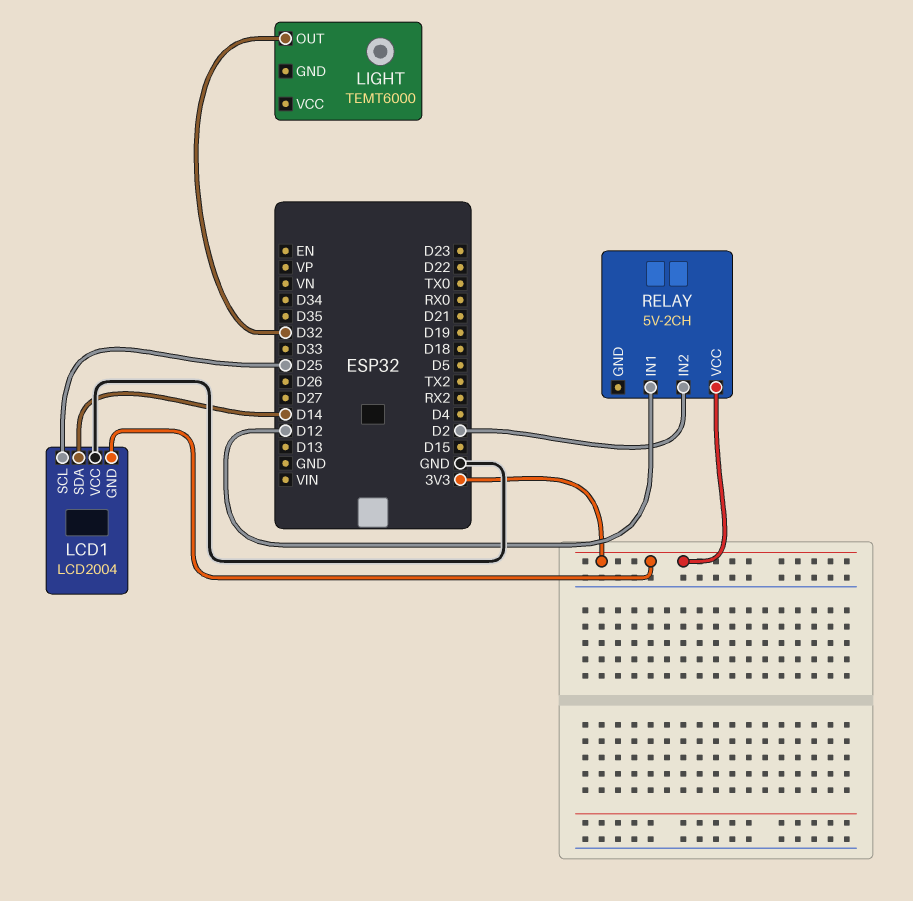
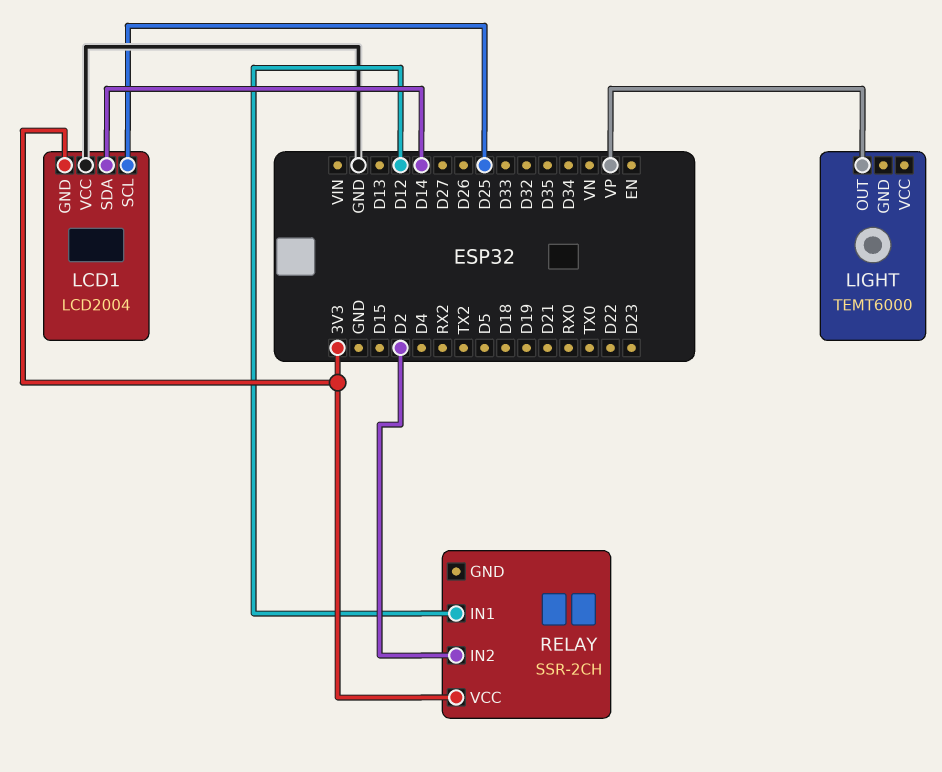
LIGHT pin OUT: D32 -> VP
RELAY: 5V-2CH -> SSR-2CH

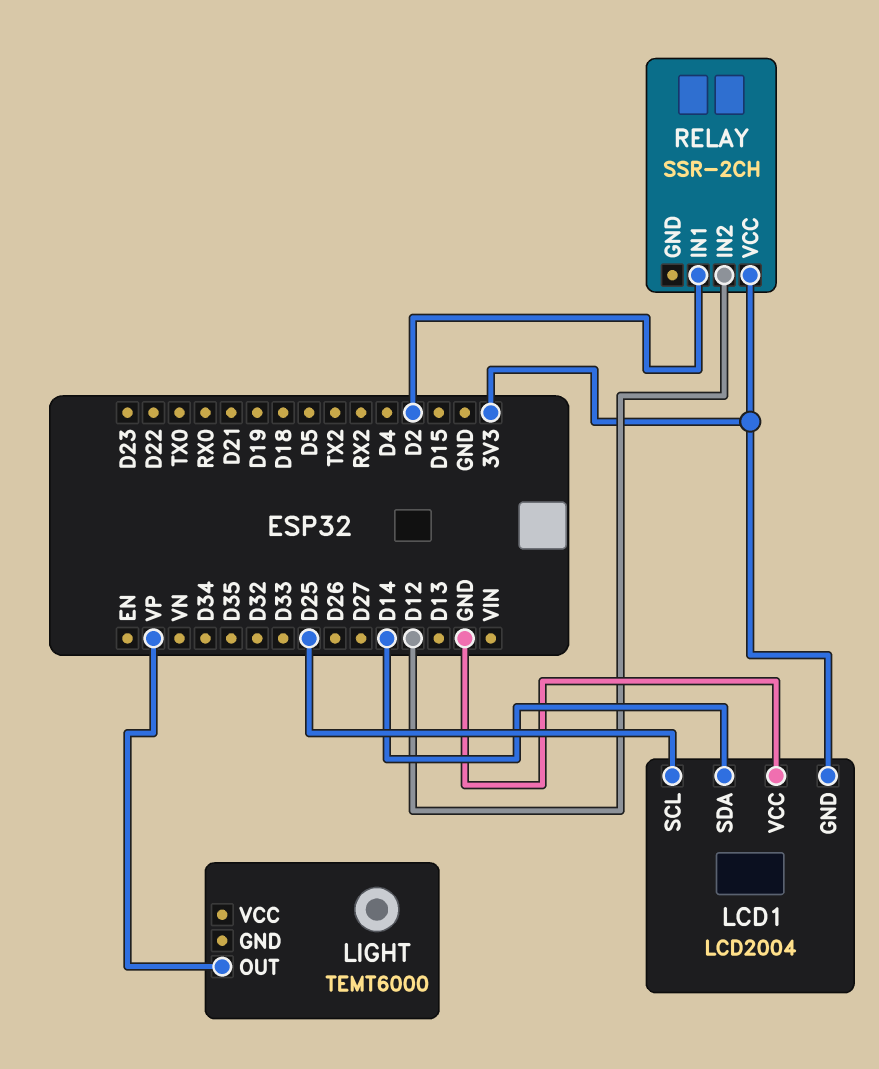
RELAY pin IN1: D12 -> D2
RELAY pin IN2: D2 -> D12

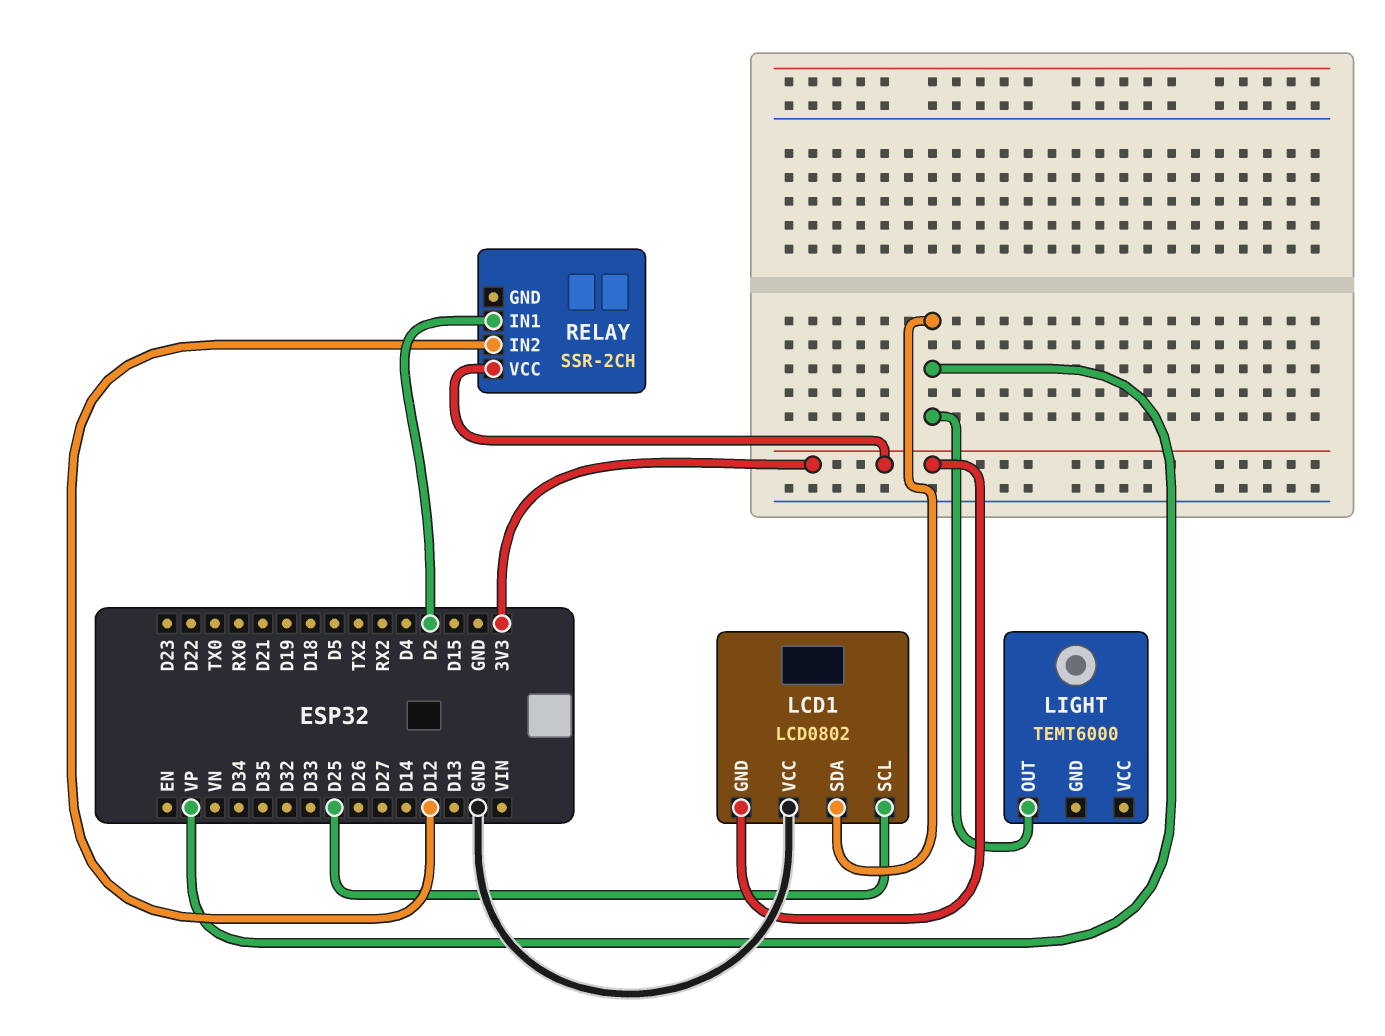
LCD1: LCD2004 -> LCD0802
LCD1 pin SDA: D14 -> VP

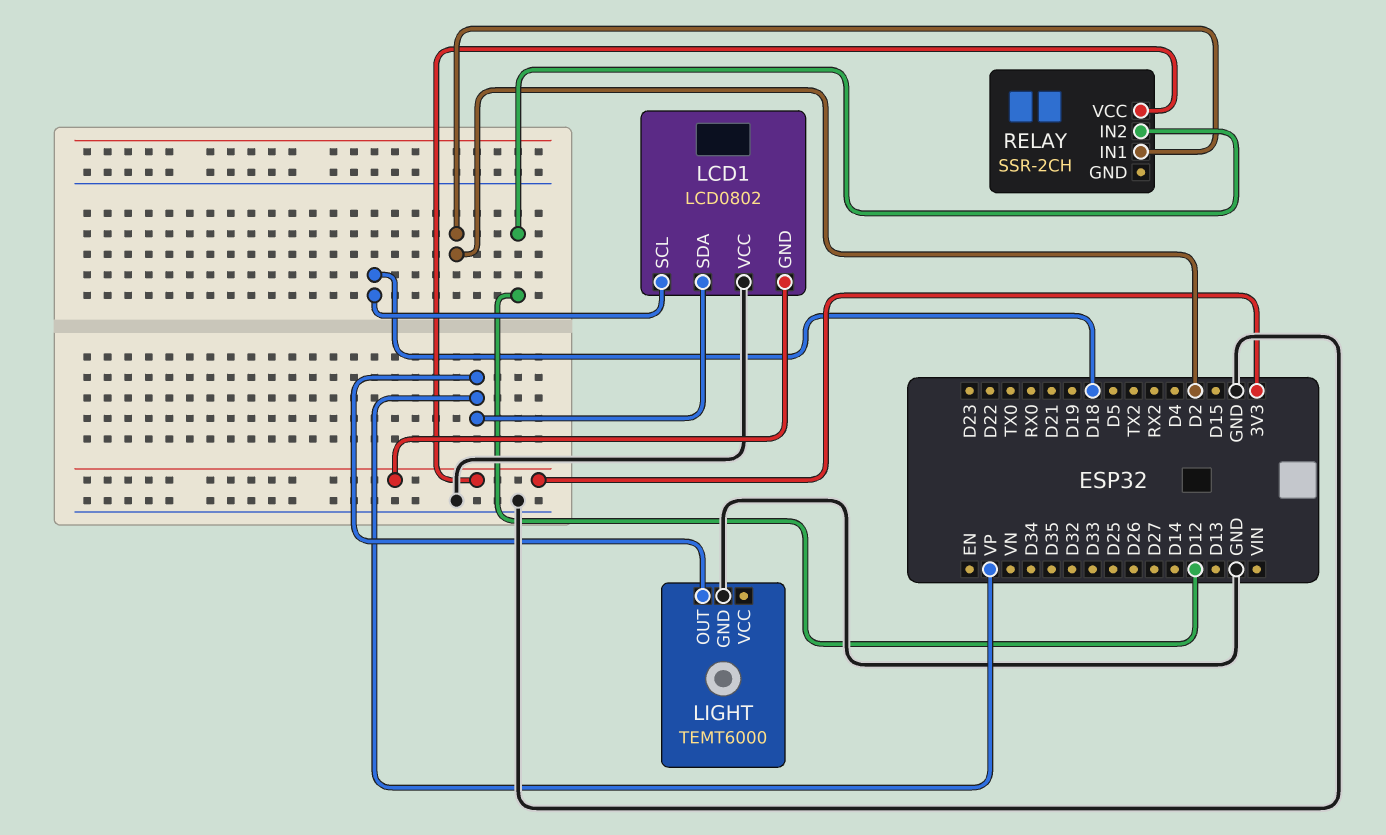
LCD1 pin SCL: D25 -> D18
LIGHT pin GND: none -> GND

